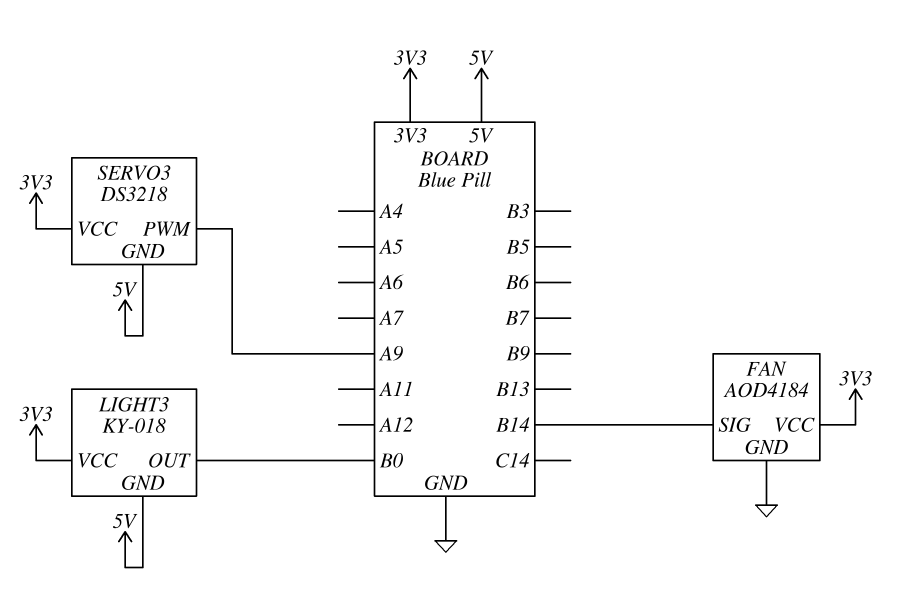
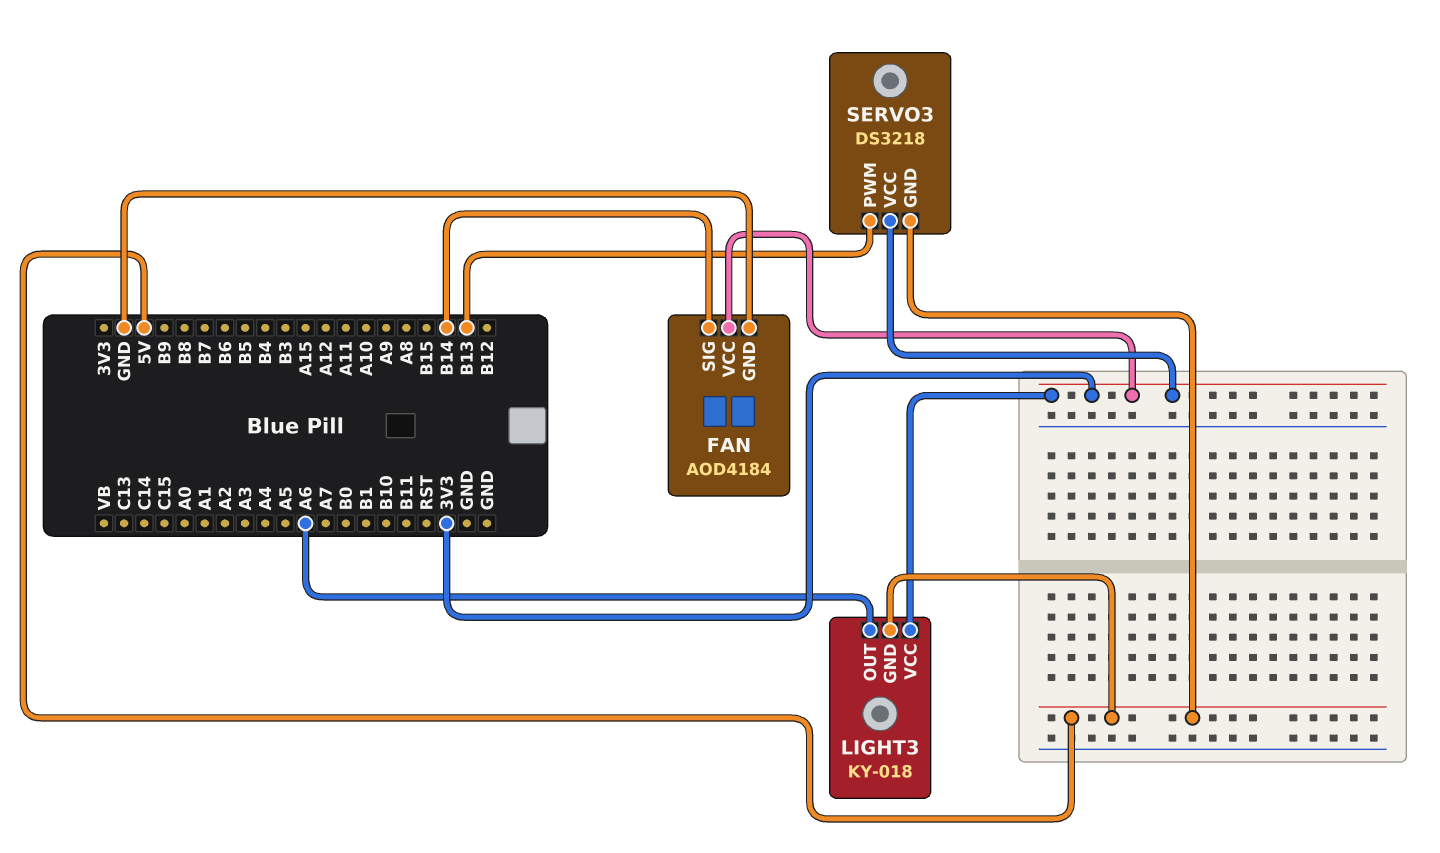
LIGHT3 pin OUT: B0 -> A6
SERVO3 pin PWM: A9 -> B13

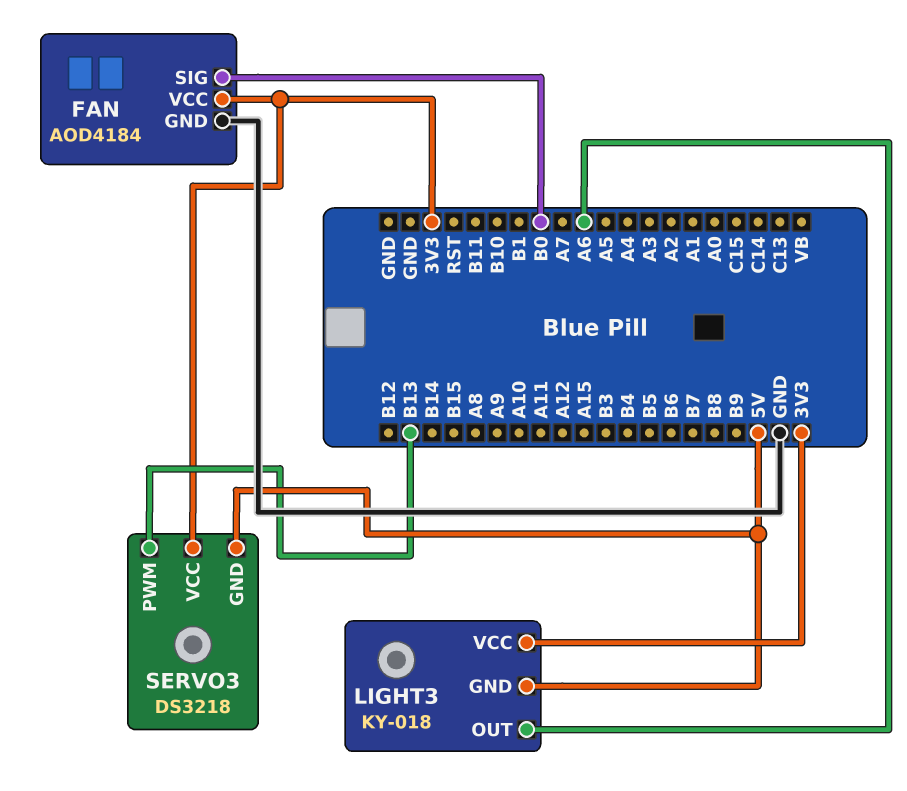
FAN pin SIG: B14 -> B0

